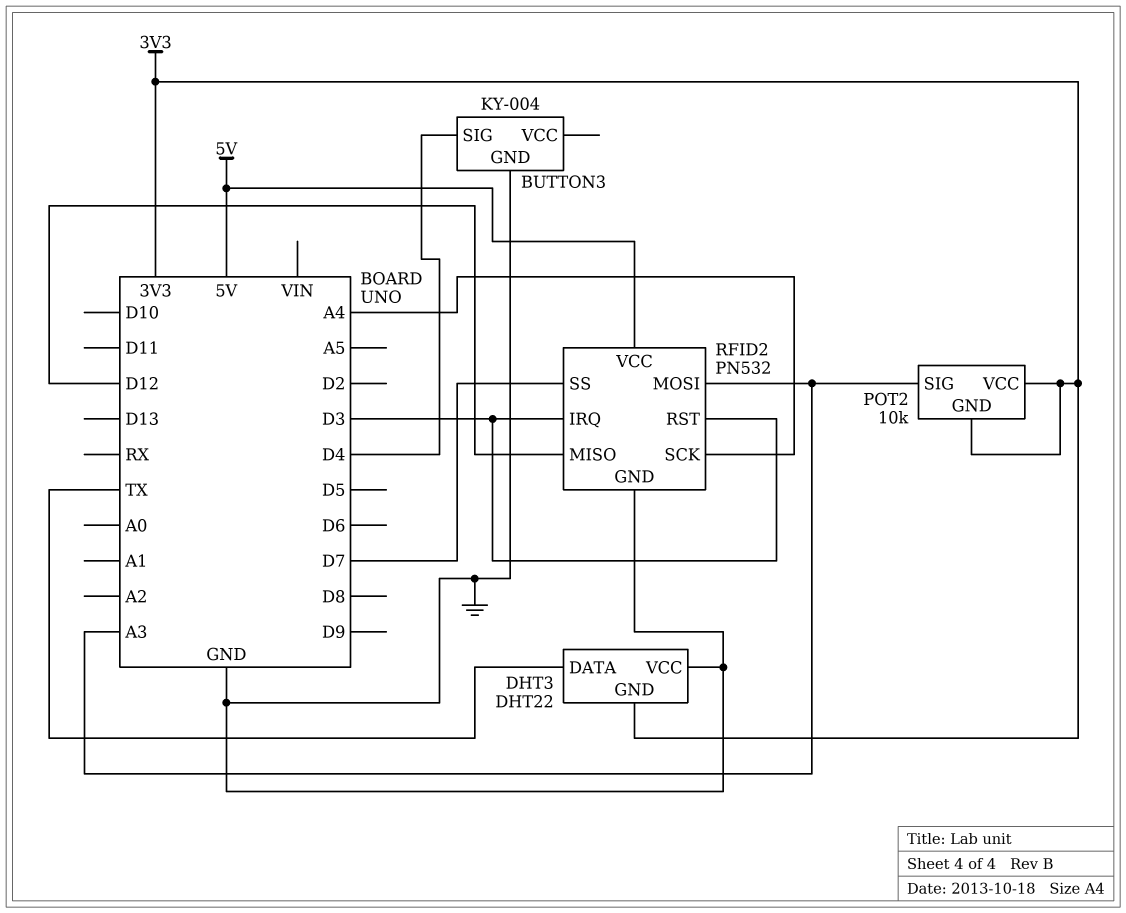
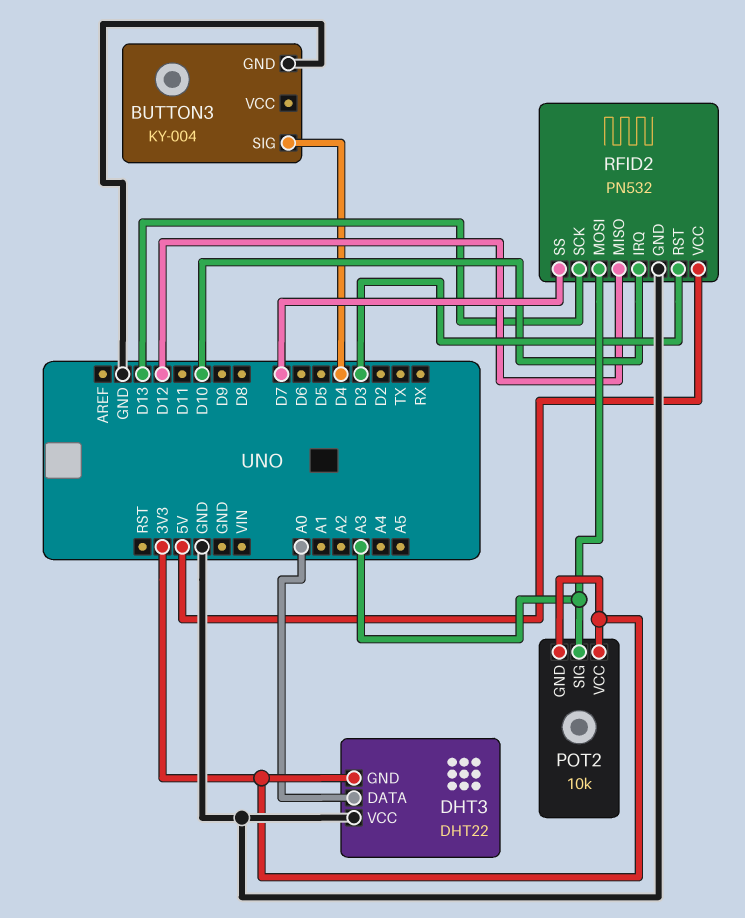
DHT3 pin DATA: TX -> A0
RFID2 pin IRQ: D3 -> D10
RFID2 pin SCK: A4 -> D13

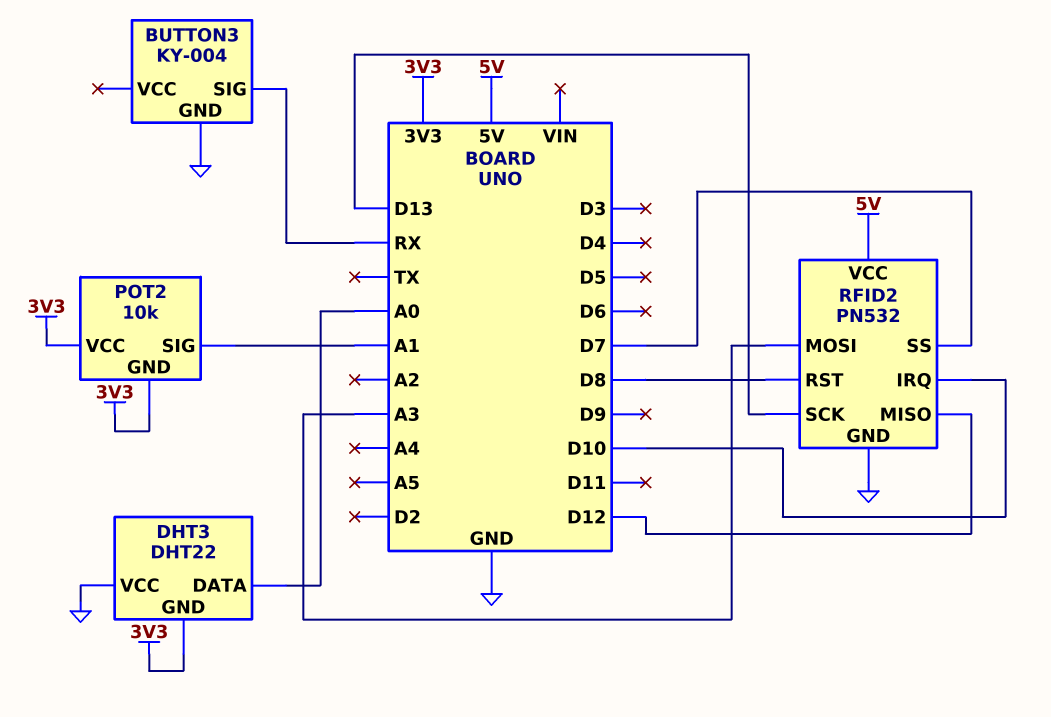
BUTTON3 pin SIG: D4 -> RX
POT2 pin SIG: A3 -> A1
RFID2 pin RST: D3 -> D8

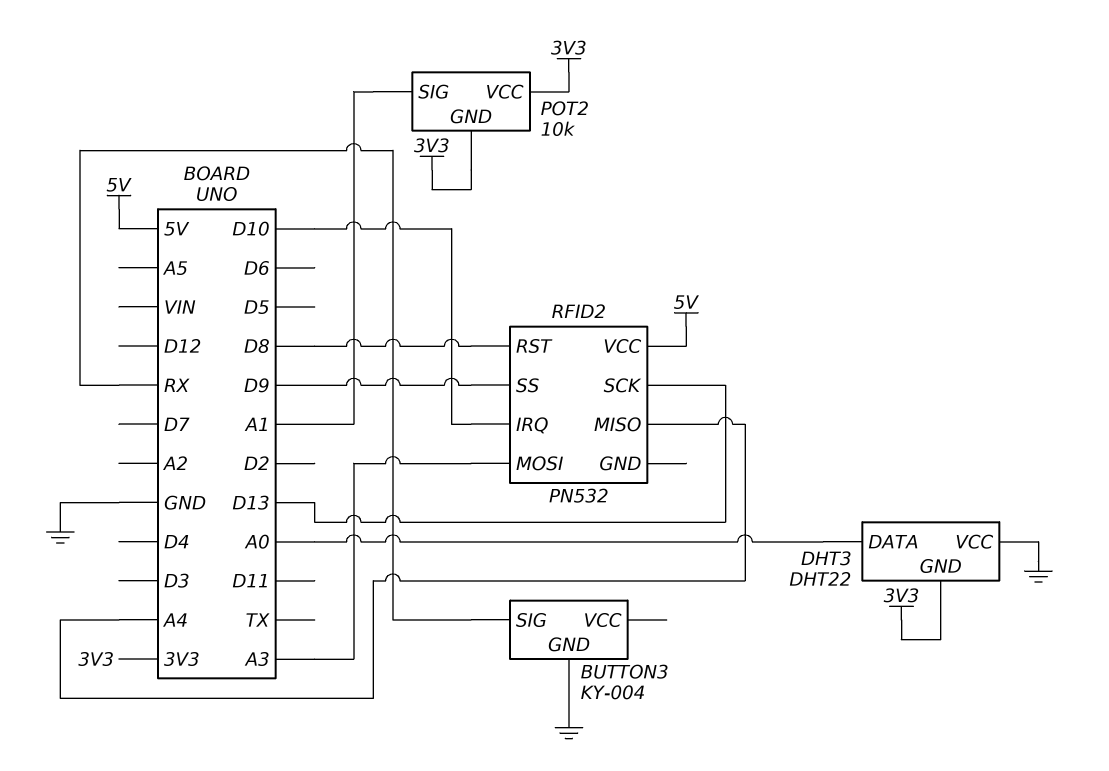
RFID2 pin GND: GND -> none
RFID2 pin MISO: D12 -> A4
RFID2 pin SS: D7 -> D9

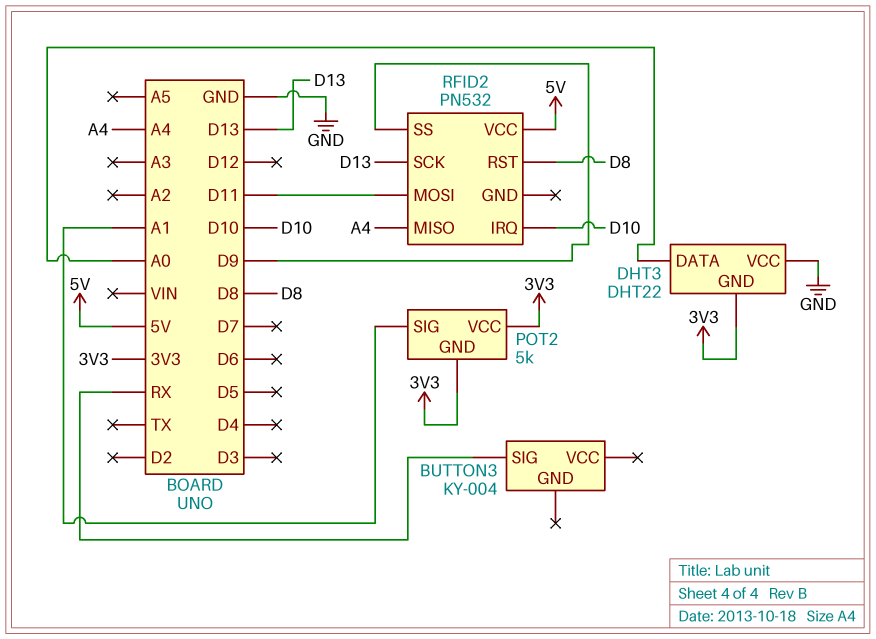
BUTTON3 pin GND: GND -> none
POT2: 10k -> 5k
RFID2 pin MOSI: A3 -> D11

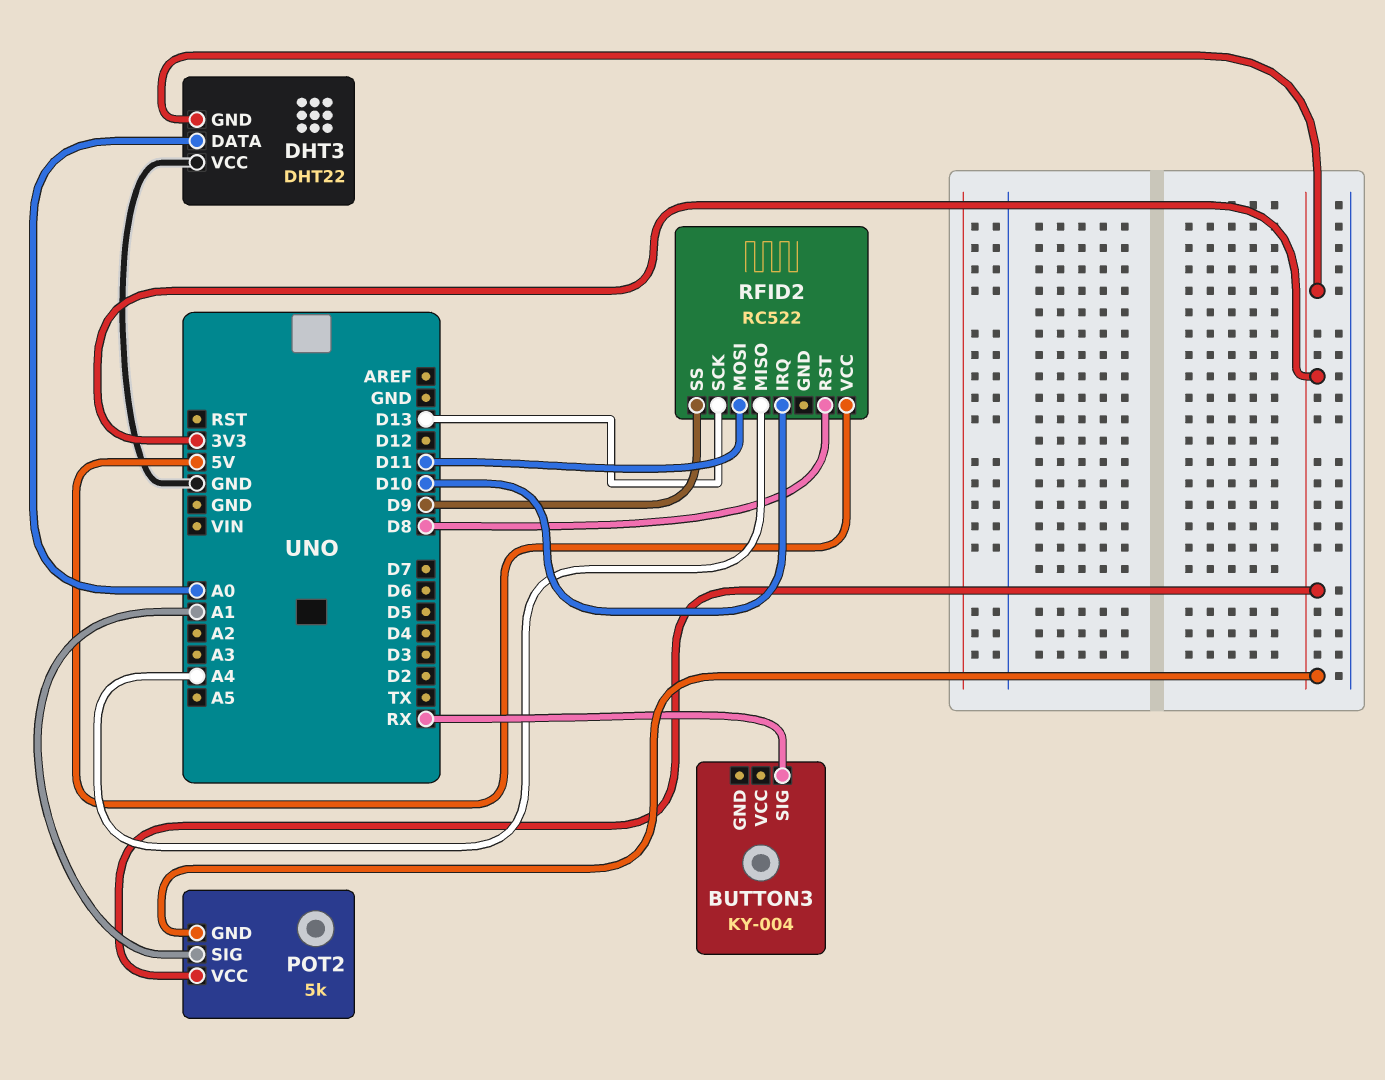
RFID2: PN532 -> RC522

